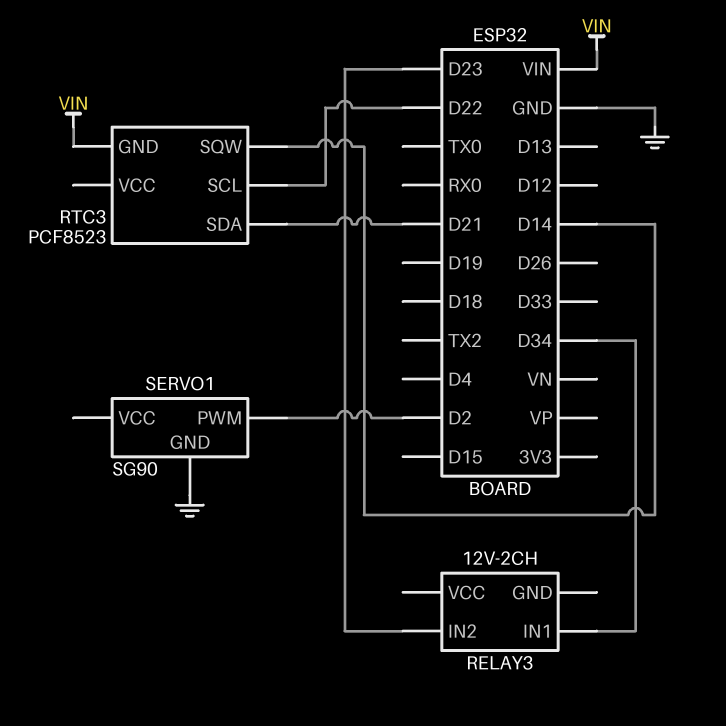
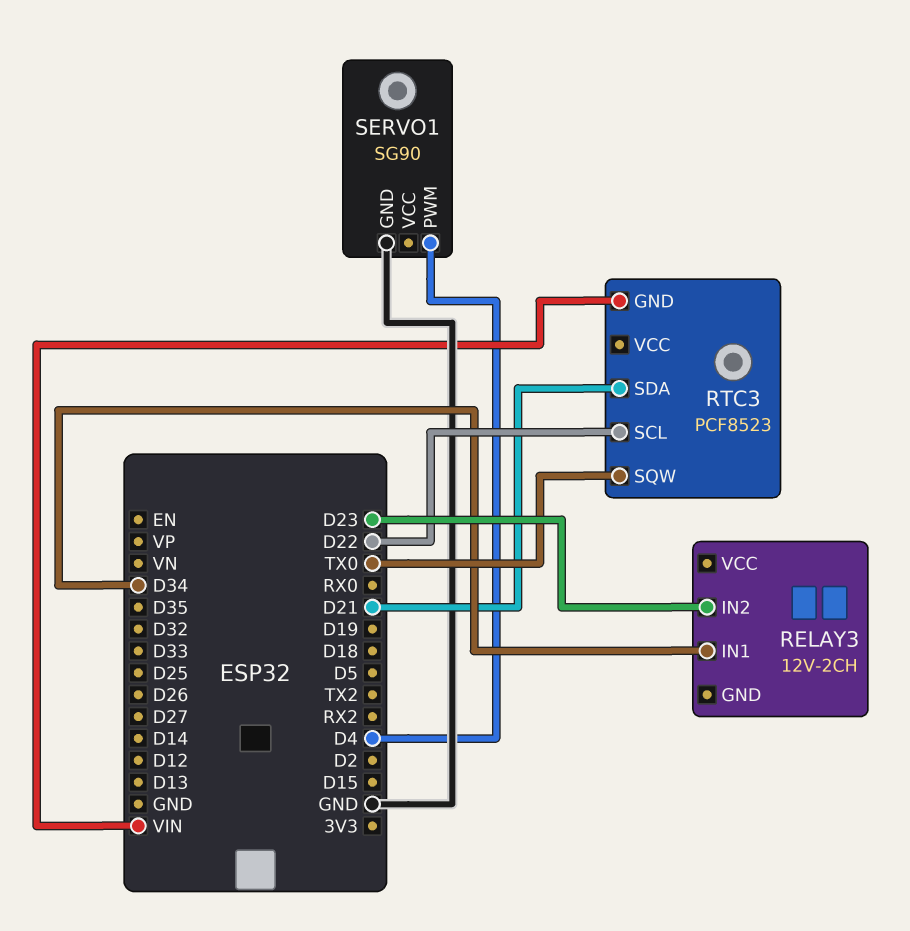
RTC3 pin SQW: D14 -> TX0
SERVO1 pin PWM: D2 -> D4

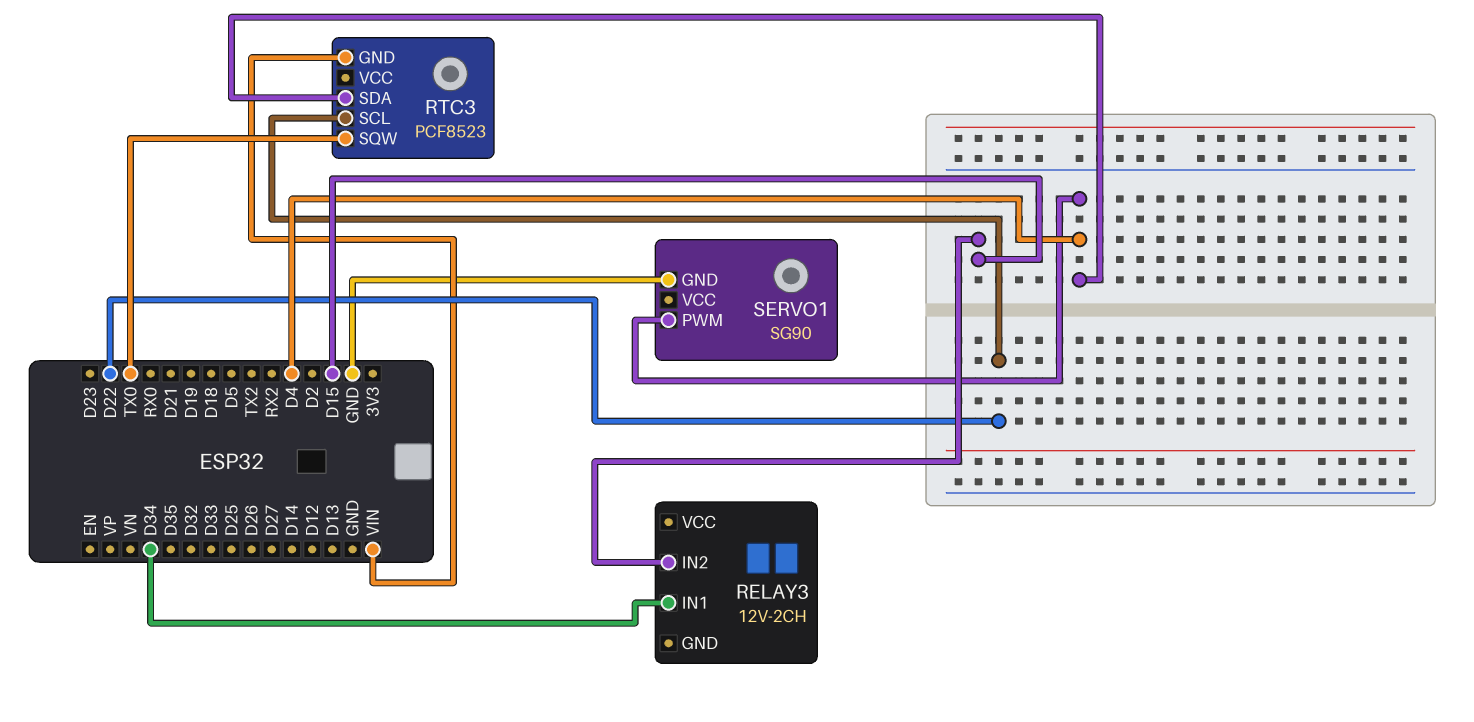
RELAY3 pin IN2: D23 -> D15
RTC3 pin SDA: D21 -> D4

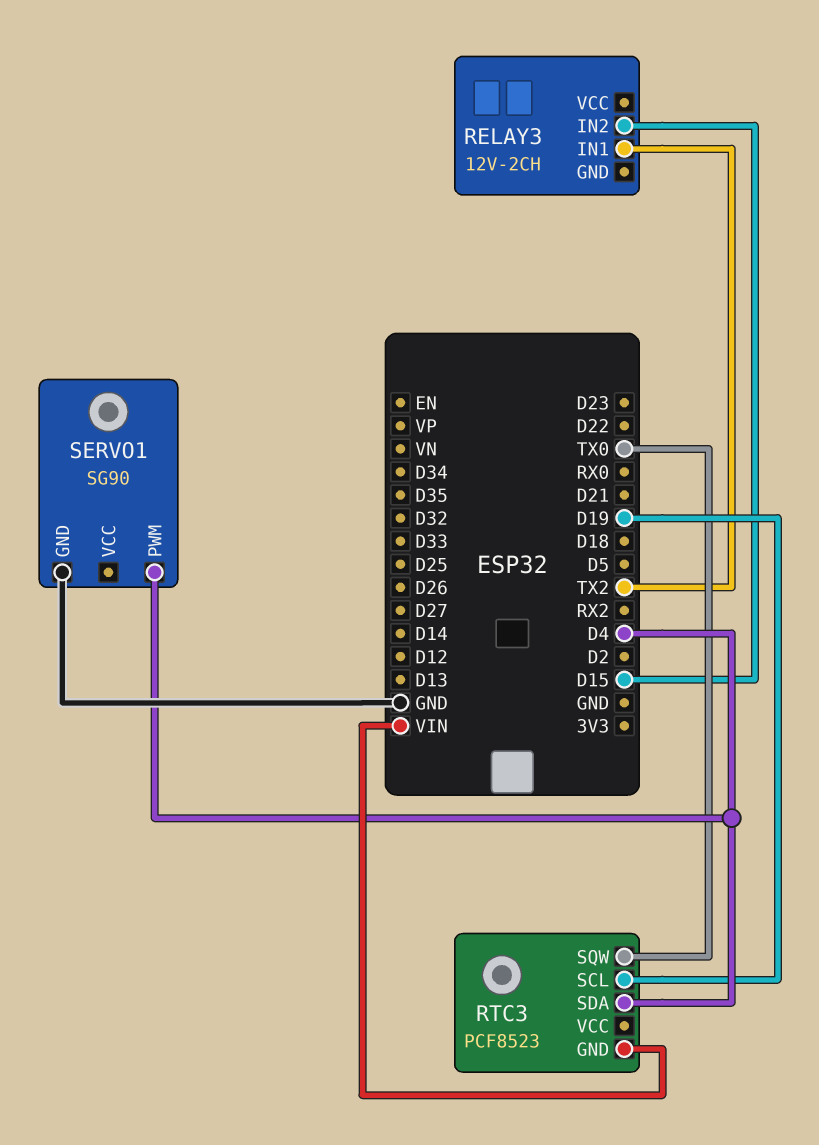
RELAY3 pin IN1: D34 -> TX2
RTC3 pin SCL: D22 -> D19

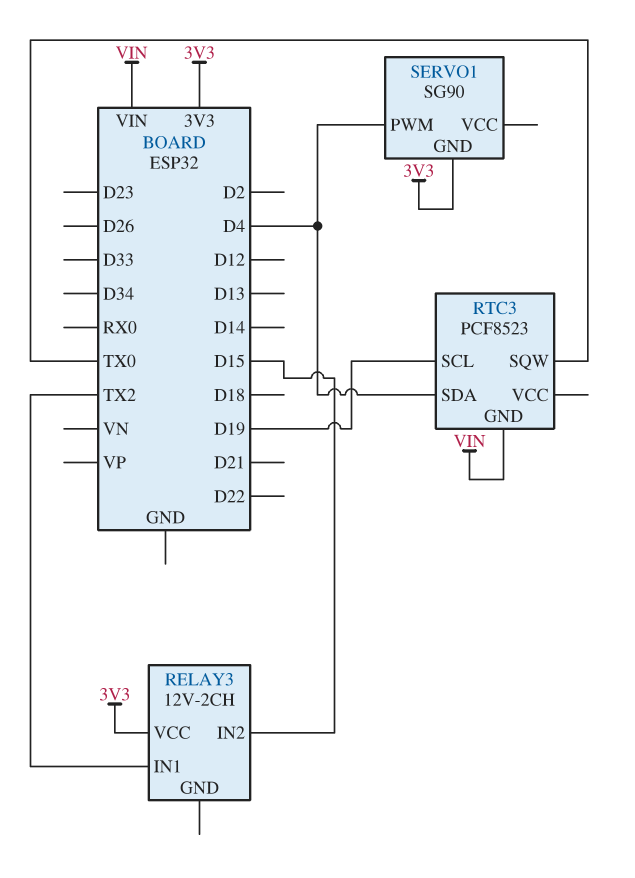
RELAY3 pin VCC: none -> 3V3
SERVO1 pin GND: GND -> 3V3

